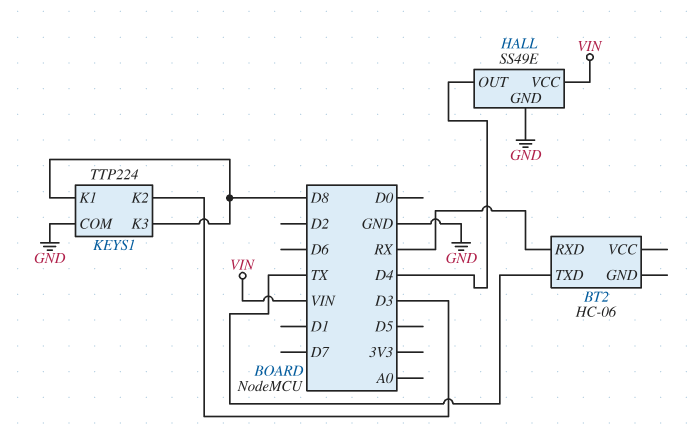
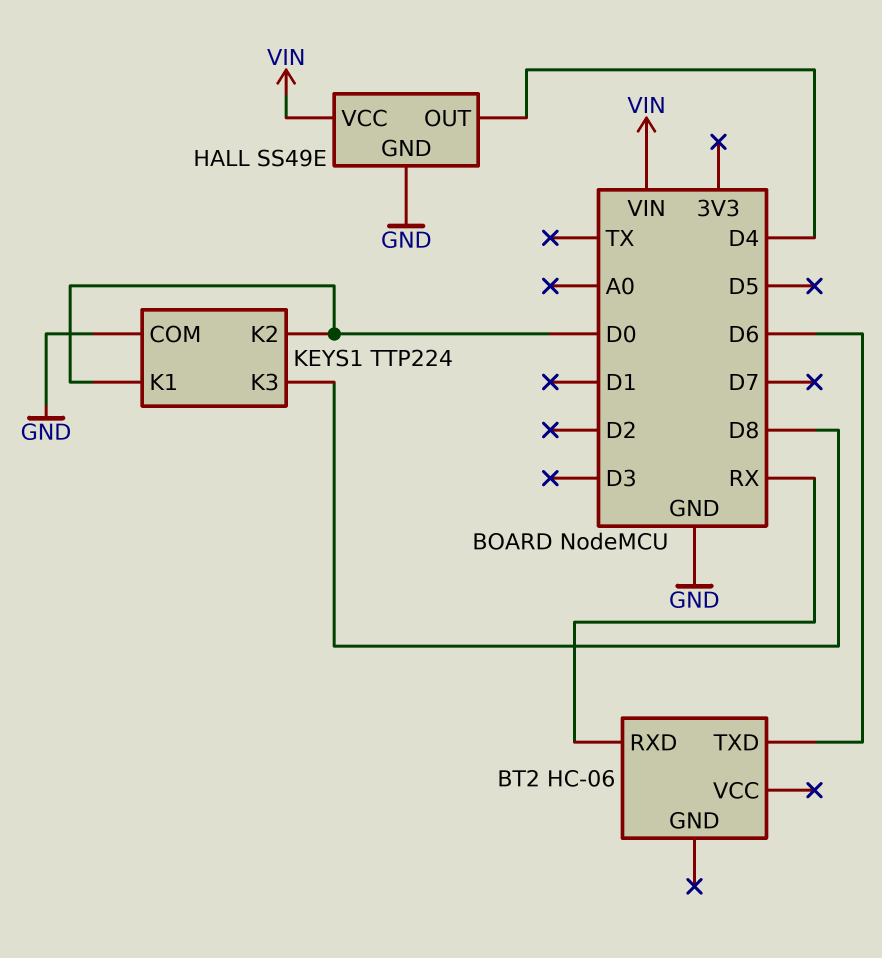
BT2 pin TXD: TX -> D6
KEYS1 pin K1: D8 -> D0
KEYS1 pin K2: D3 -> D0

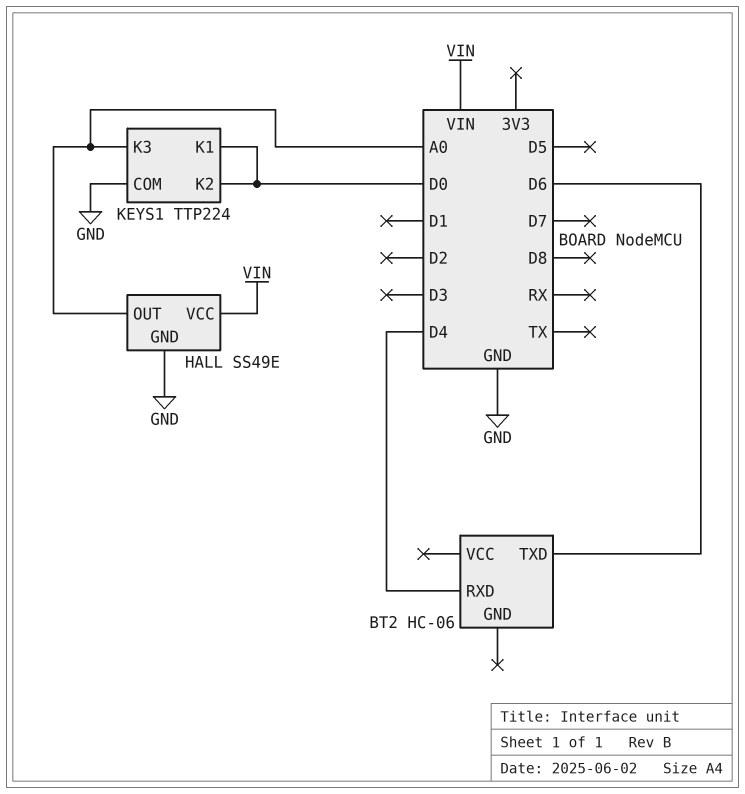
BT2 pin RXD: RX -> D4
HALL pin OUT: D4 -> A0
KEYS1 pin K3: D8 -> A0

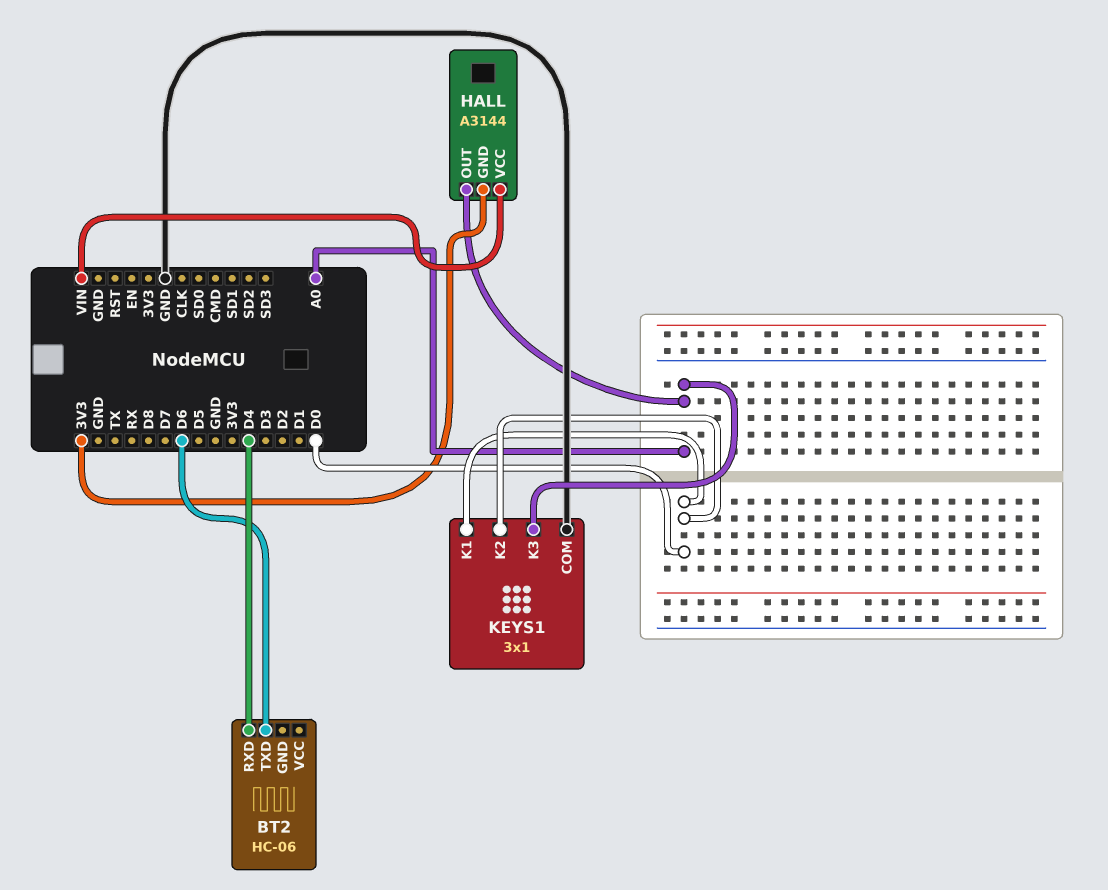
HALL: SS49E -> A3144
HALL pin GND: GND -> 3V3
KEYS1: TTP224 -> 3x1

